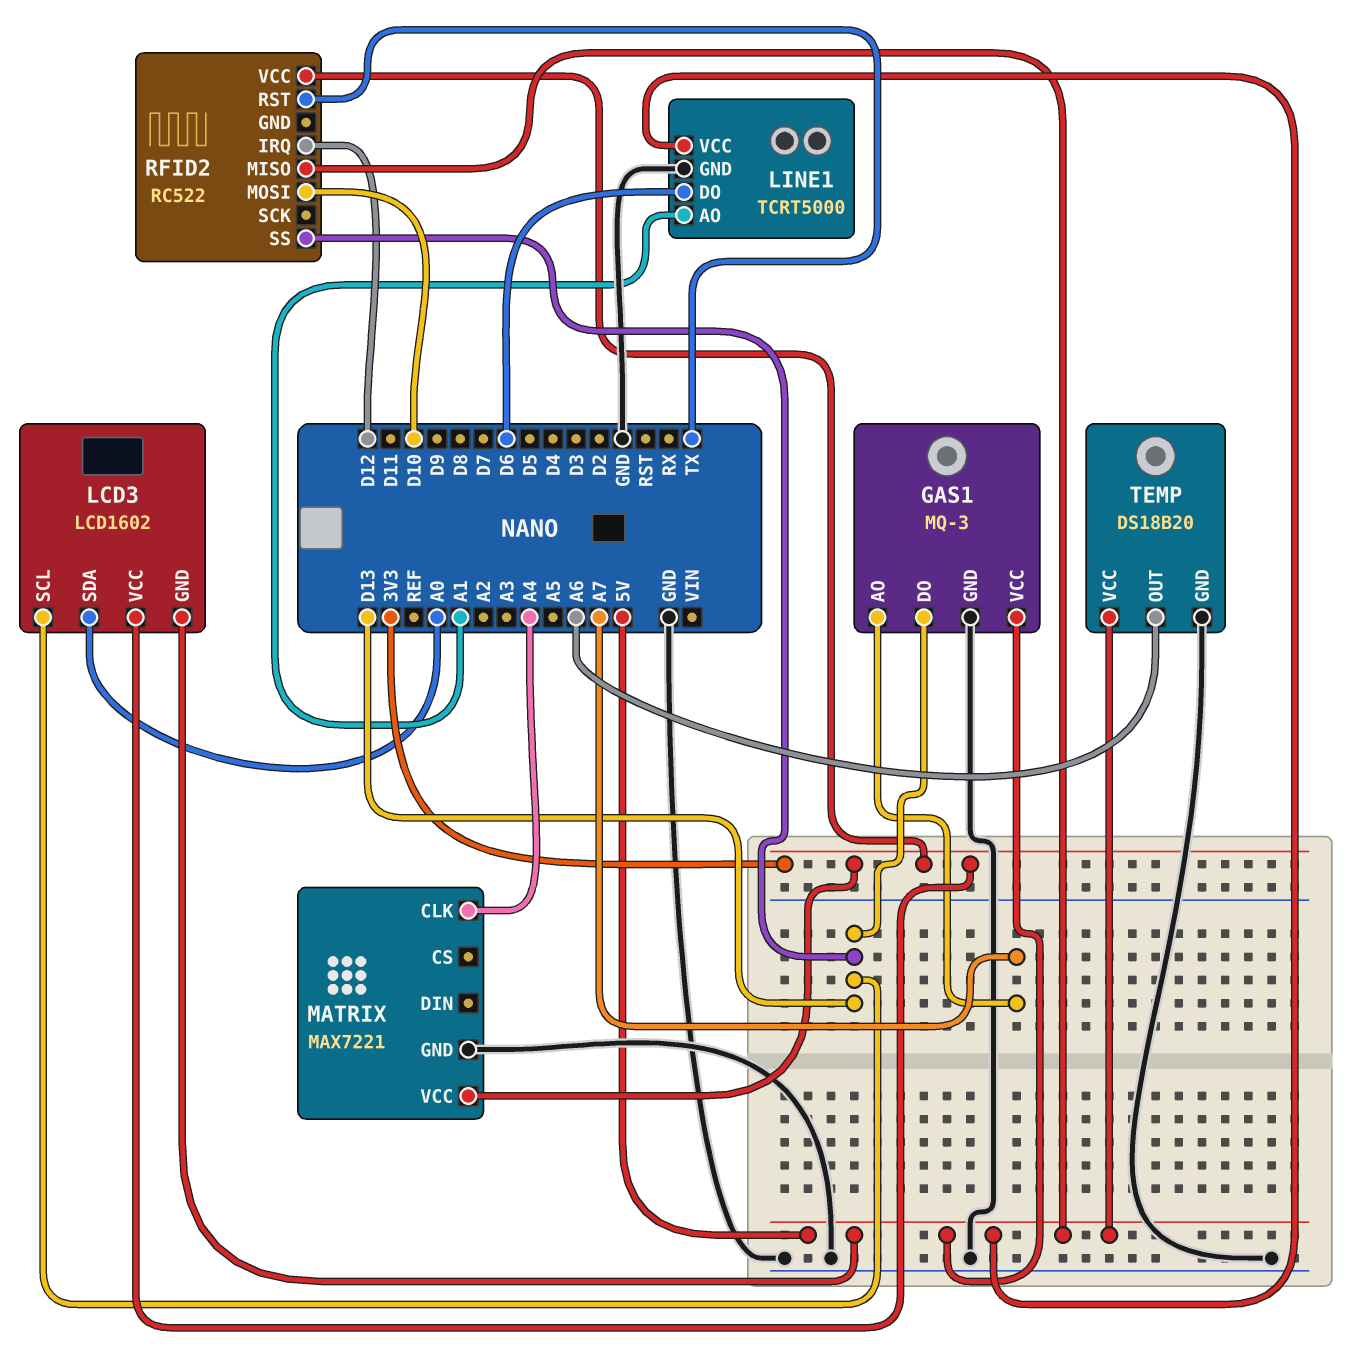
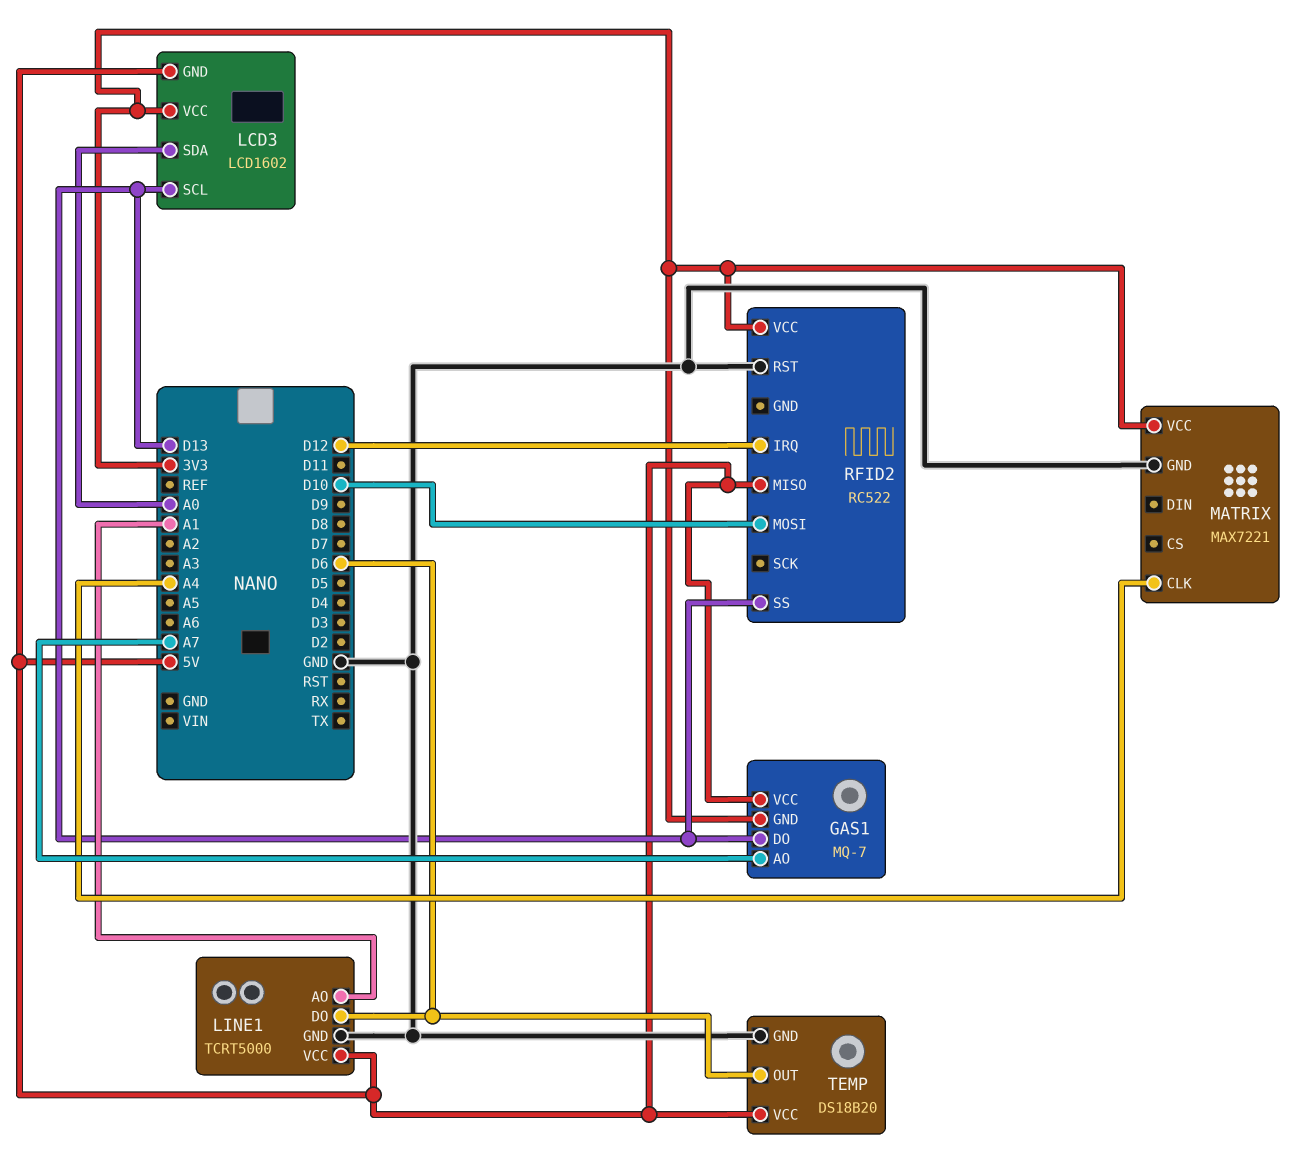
GAS1: MQ-3 -> MQ-7
GAS1 pin GND: GND -> 3V3
RFID2 pin RST: TX -> GND
TEMP pin OUT: A6 -> D6

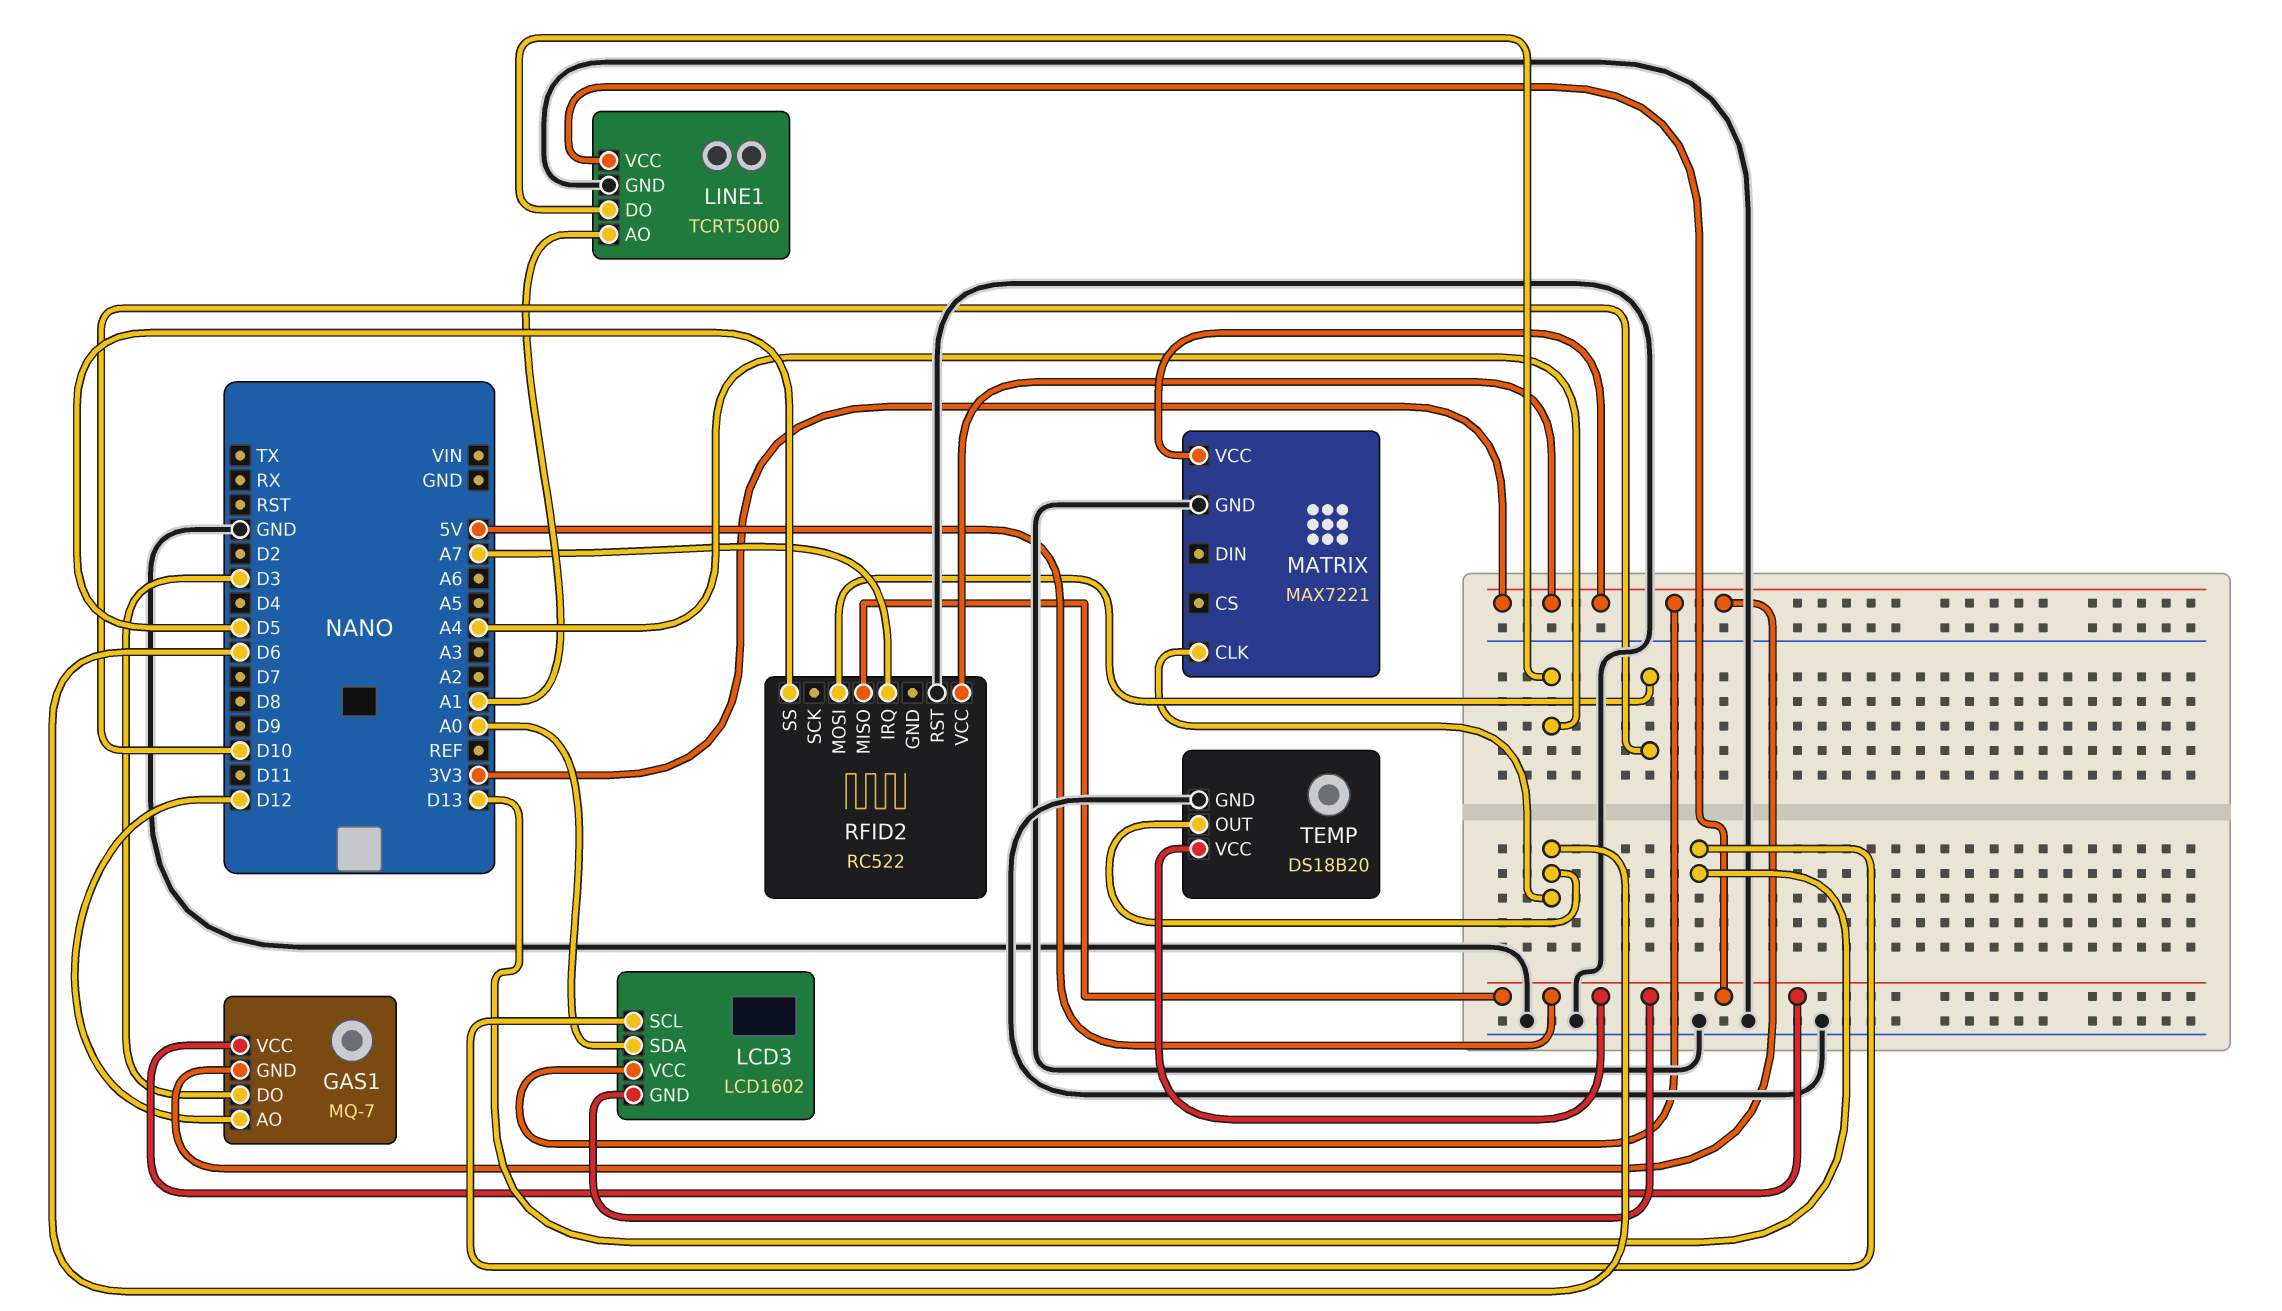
GAS1 pin AO: A7 -> D12
GAS1 pin DO: D13 -> D3
LINE1 pin DO: D6 -> A4
MATRIX pin CLK: A4 -> D6
RFID2 pin IRQ: D12 -> A7
RFID2 pin SS: D13 -> D5

